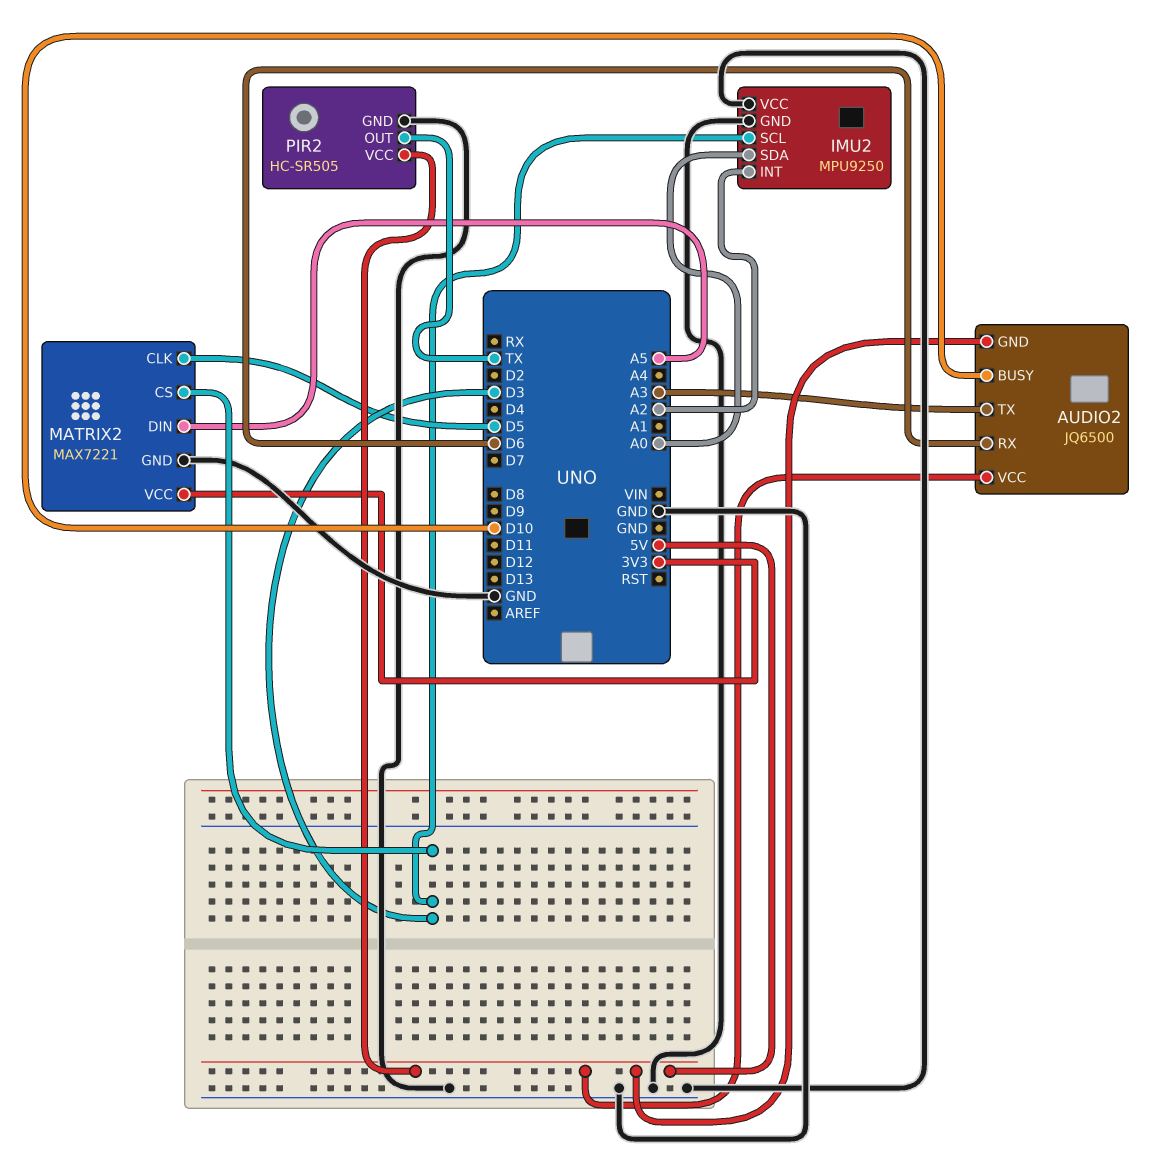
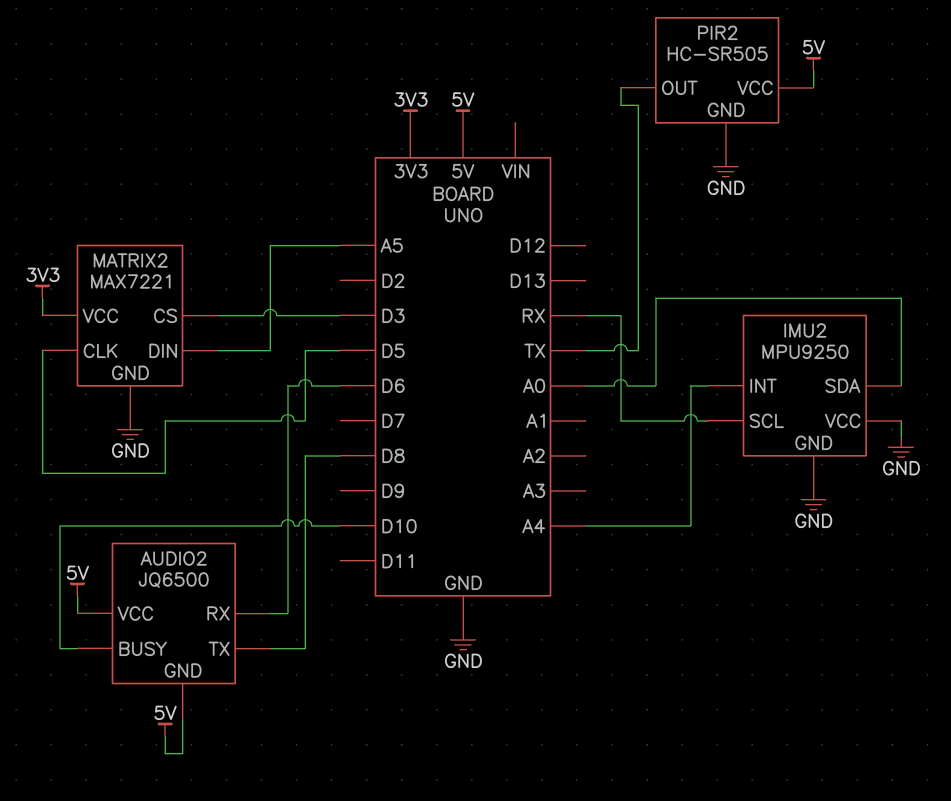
AUDIO2 pin TX: A3 -> D8
IMU2 pin INT: A2 -> A4
IMU2 pin SCL: D3 -> RX

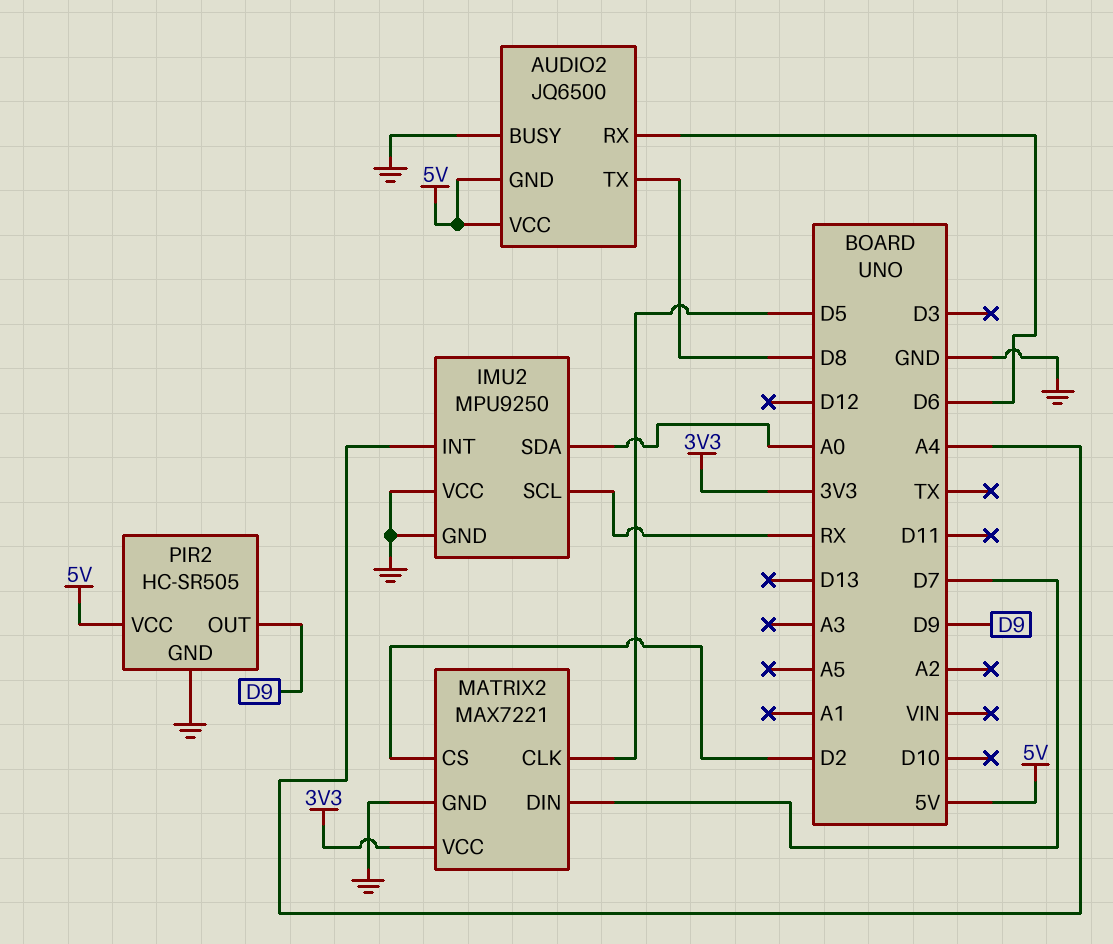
AUDIO2 pin BUSY: D10 -> GND
MATRIX2 pin CS: D3 -> D2
MATRIX2 pin DIN: A5 -> D7
PIR2 pin OUT: TX -> D9

